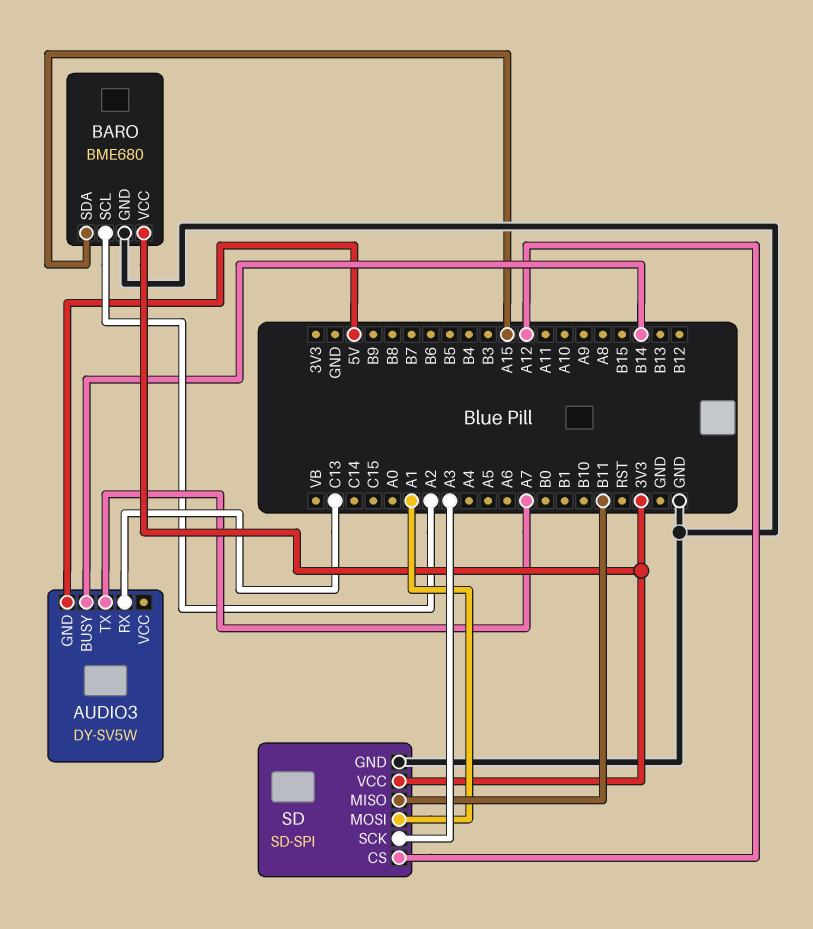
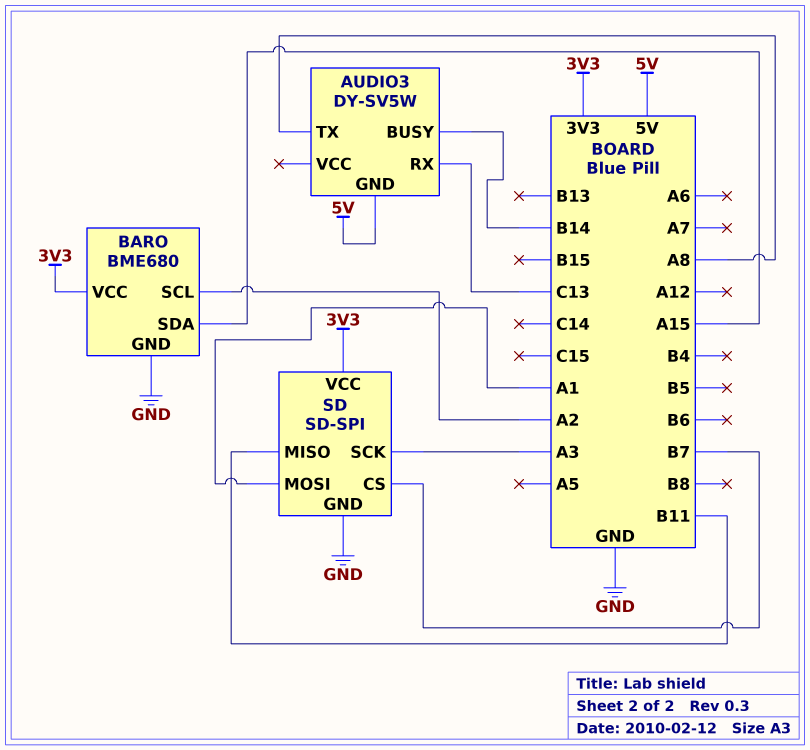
AUDIO3 pin TX: A7 -> A8
SD pin CS: A12 -> B7

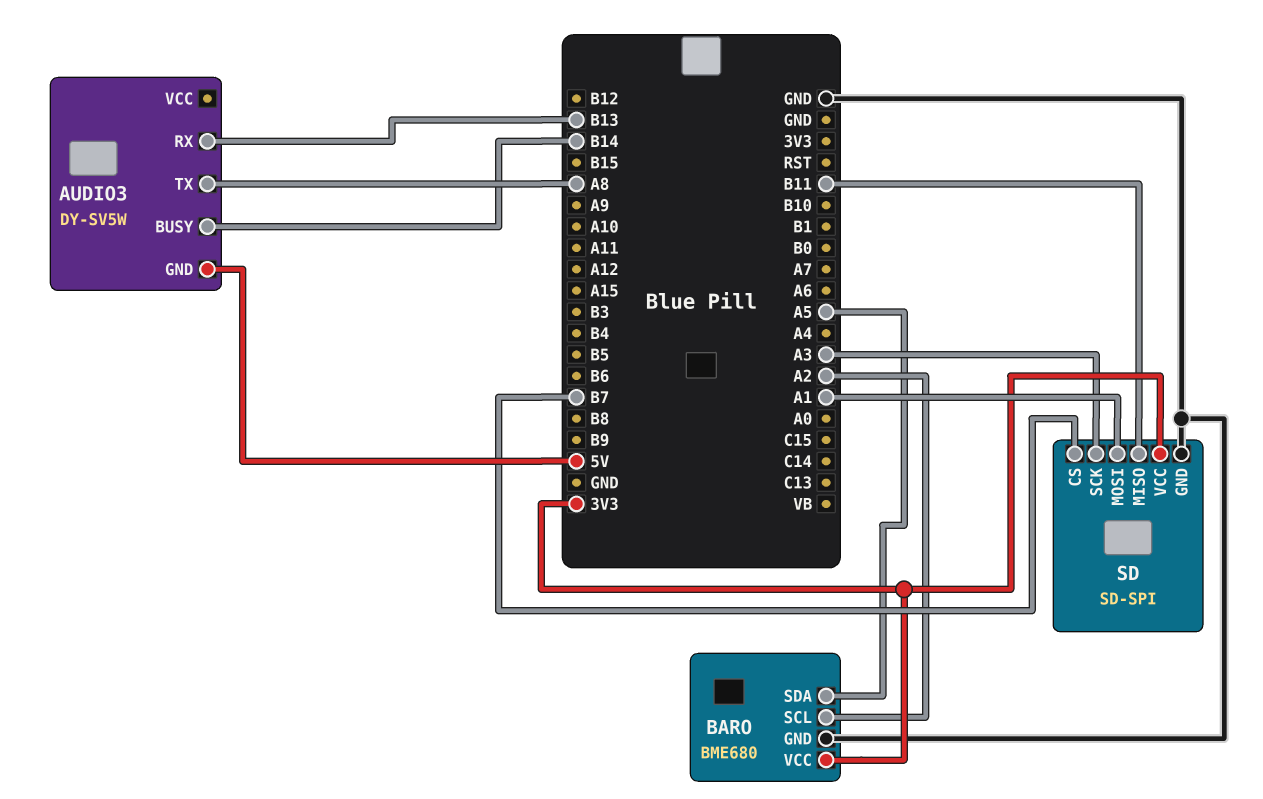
AUDIO3 pin RX: C13 -> B13
BARO pin SDA: A15 -> A5

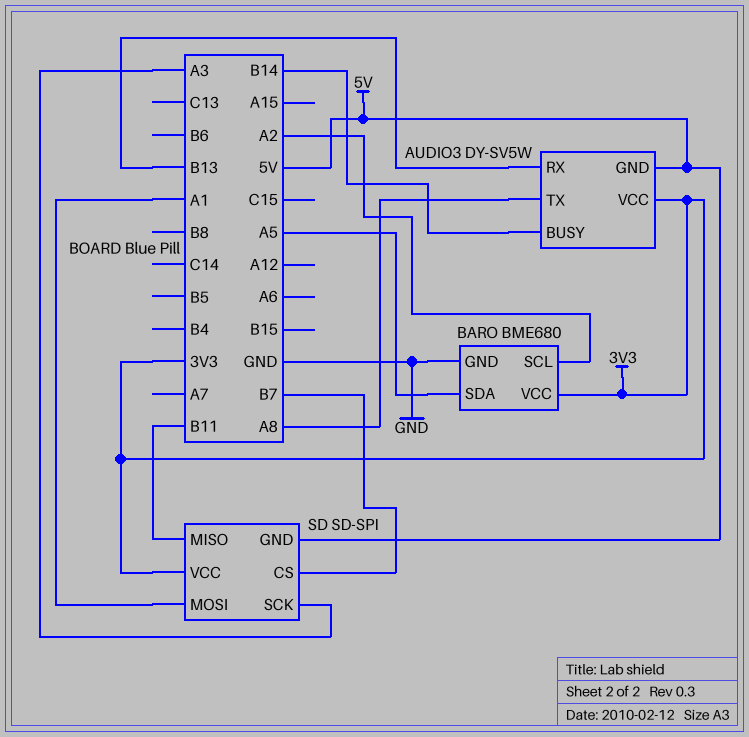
AUDIO3 pin VCC: none -> 3V3
SD pin GND: GND -> 5V

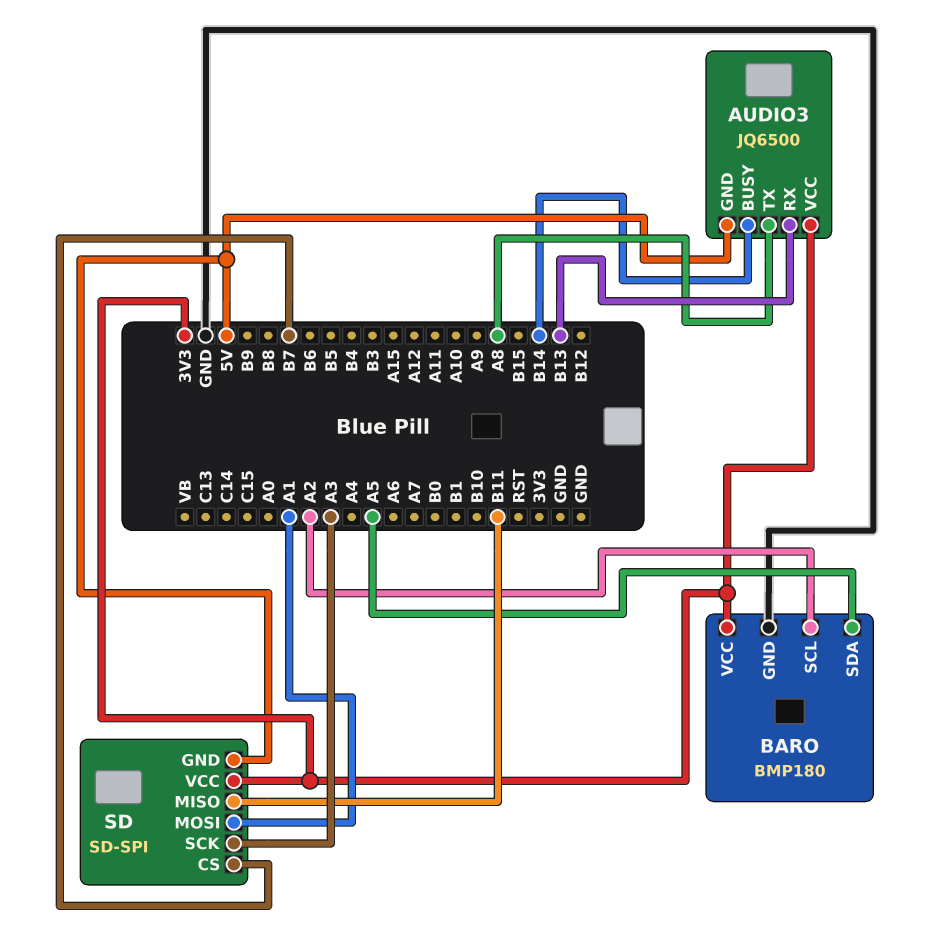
AUDIO3: DY-SV5W -> JQ6500
BARO: BME680 -> BMP180

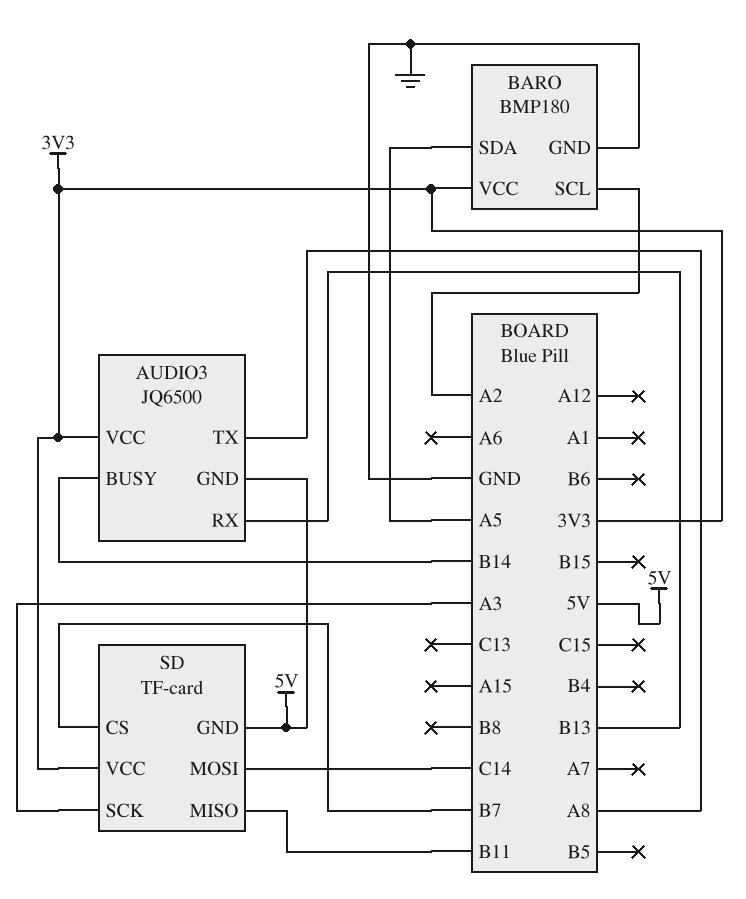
SD: SD-SPI -> TF-card
SD pin MOSI: A1 -> C14

